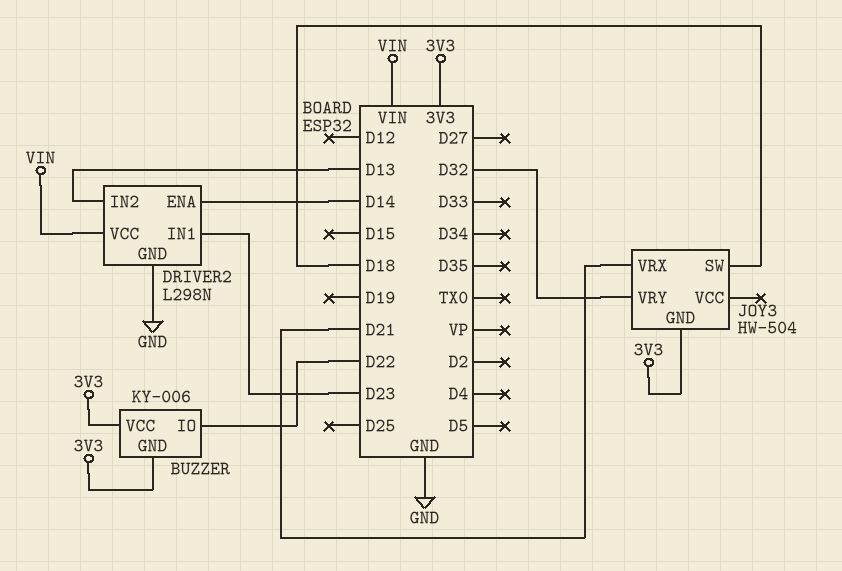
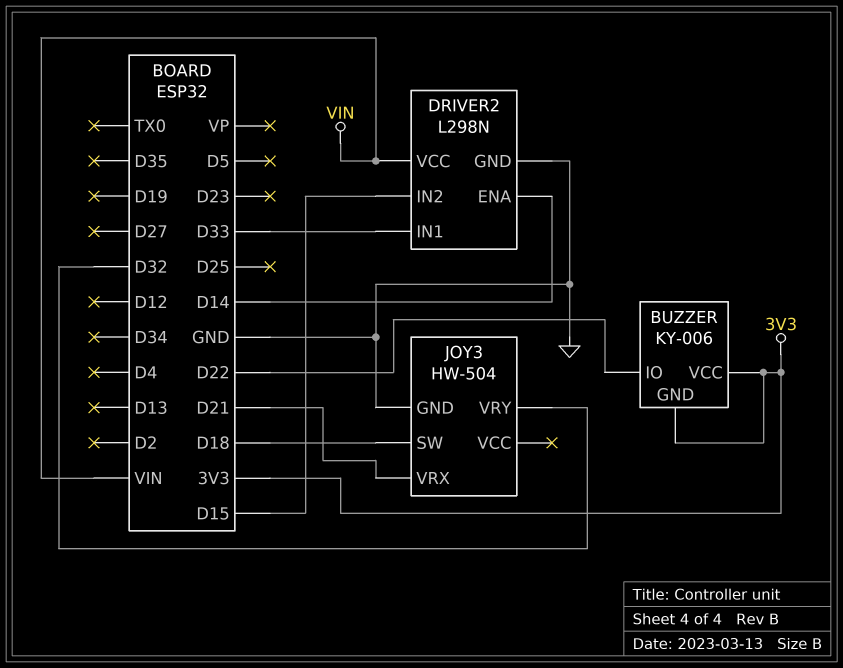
DRIVER2 pin IN1: D23 -> D33
DRIVER2 pin IN2: D13 -> D15
JOY3 pin GND: 3V3 -> GND

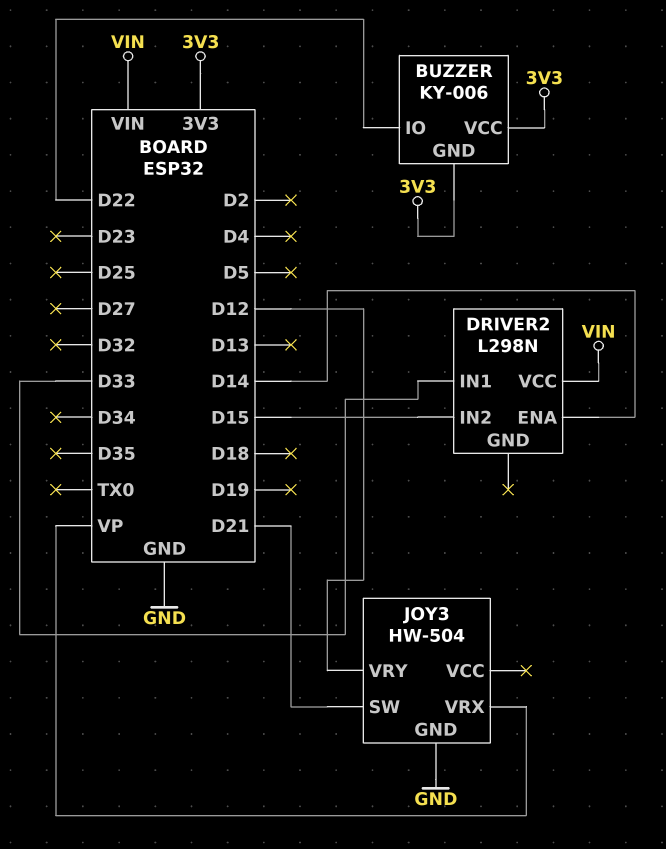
DRIVER2 pin GND: GND -> none
JOY3 pin SW: D18 -> D21
JOY3 pin VRX: D21 -> VP
JOY3 pin VRY: D32 -> D12

